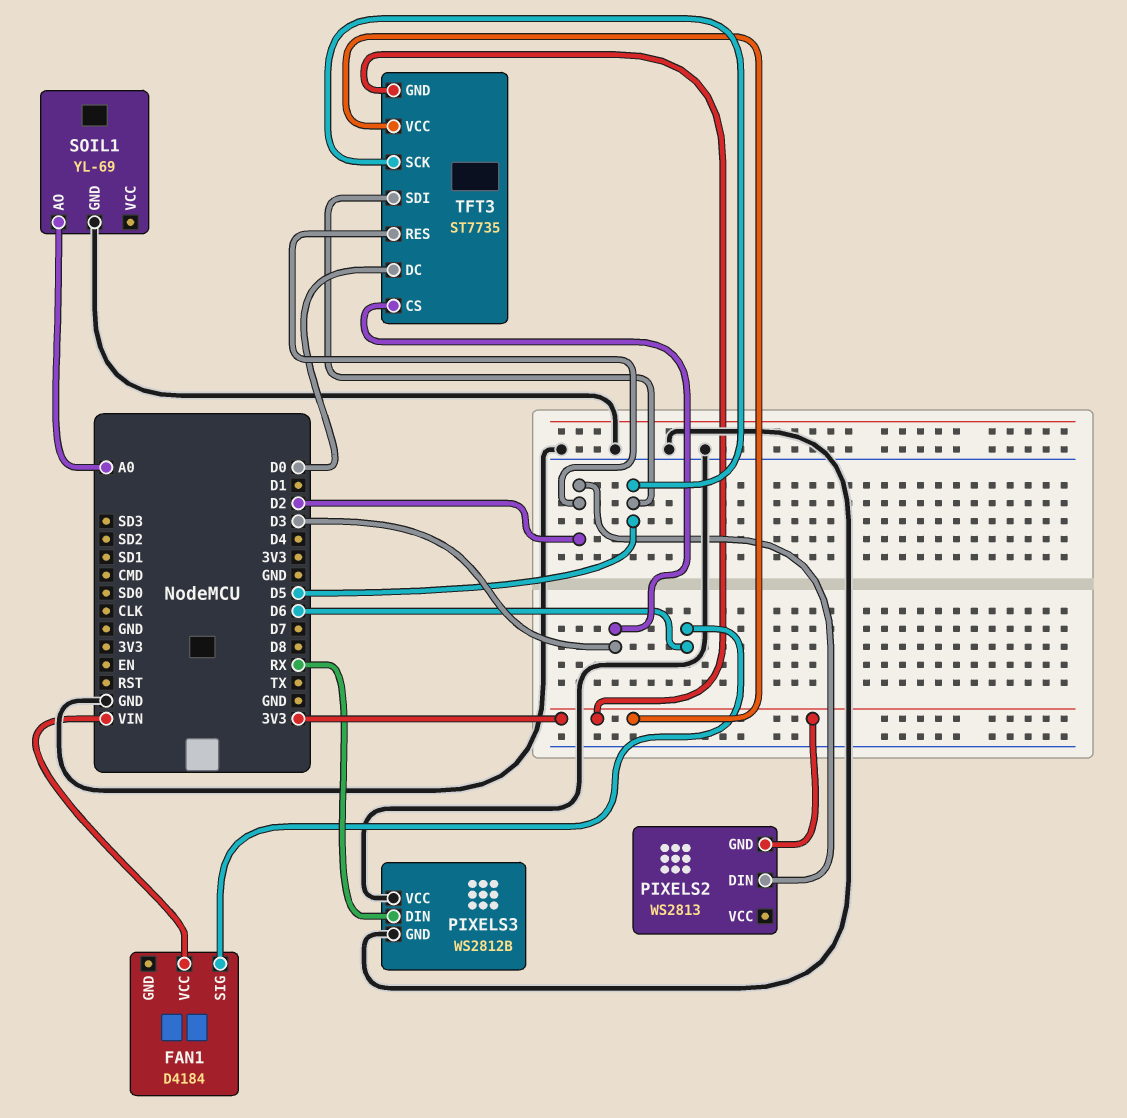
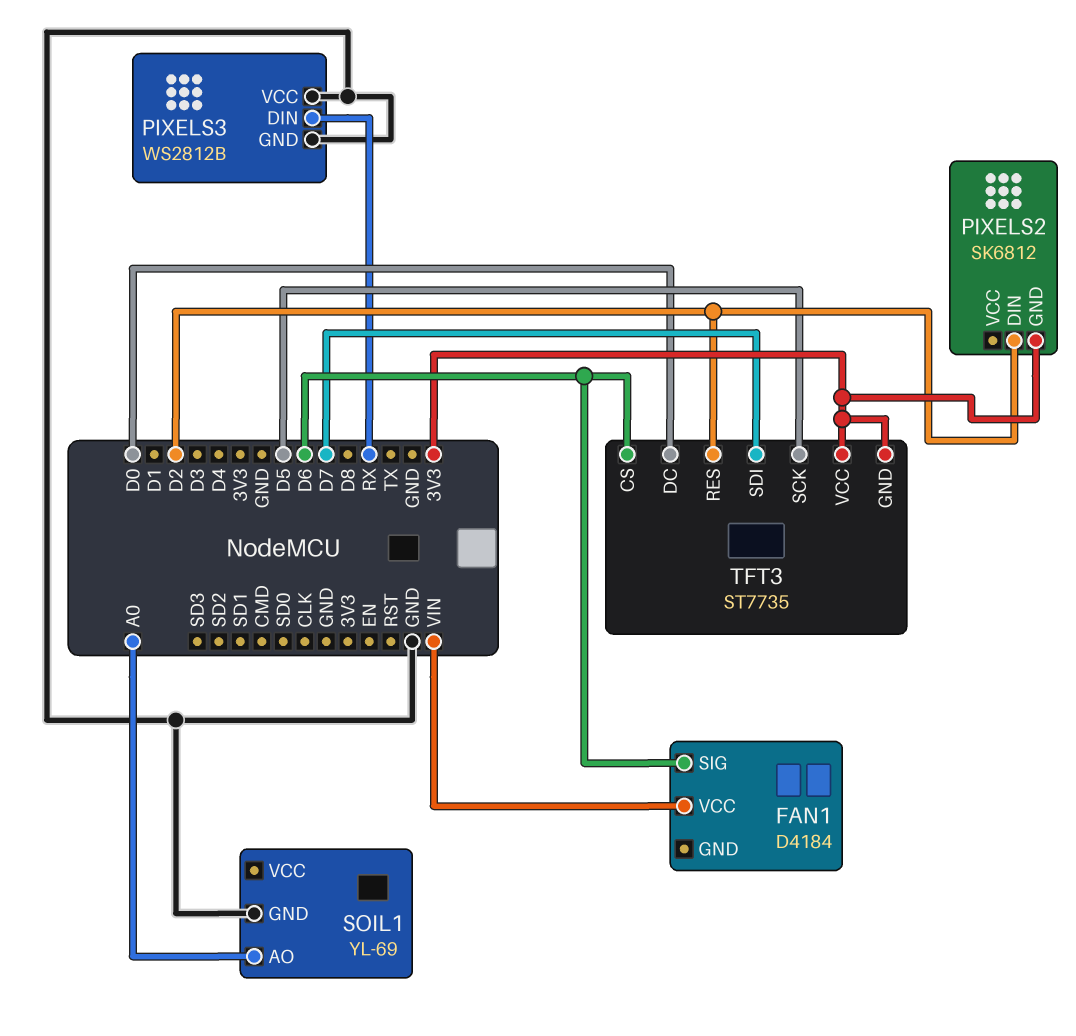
PIXELS2: WS2813 -> SK6812
TFT3 pin CS: D3 -> D6
TFT3 pin SDI: D5 -> D7

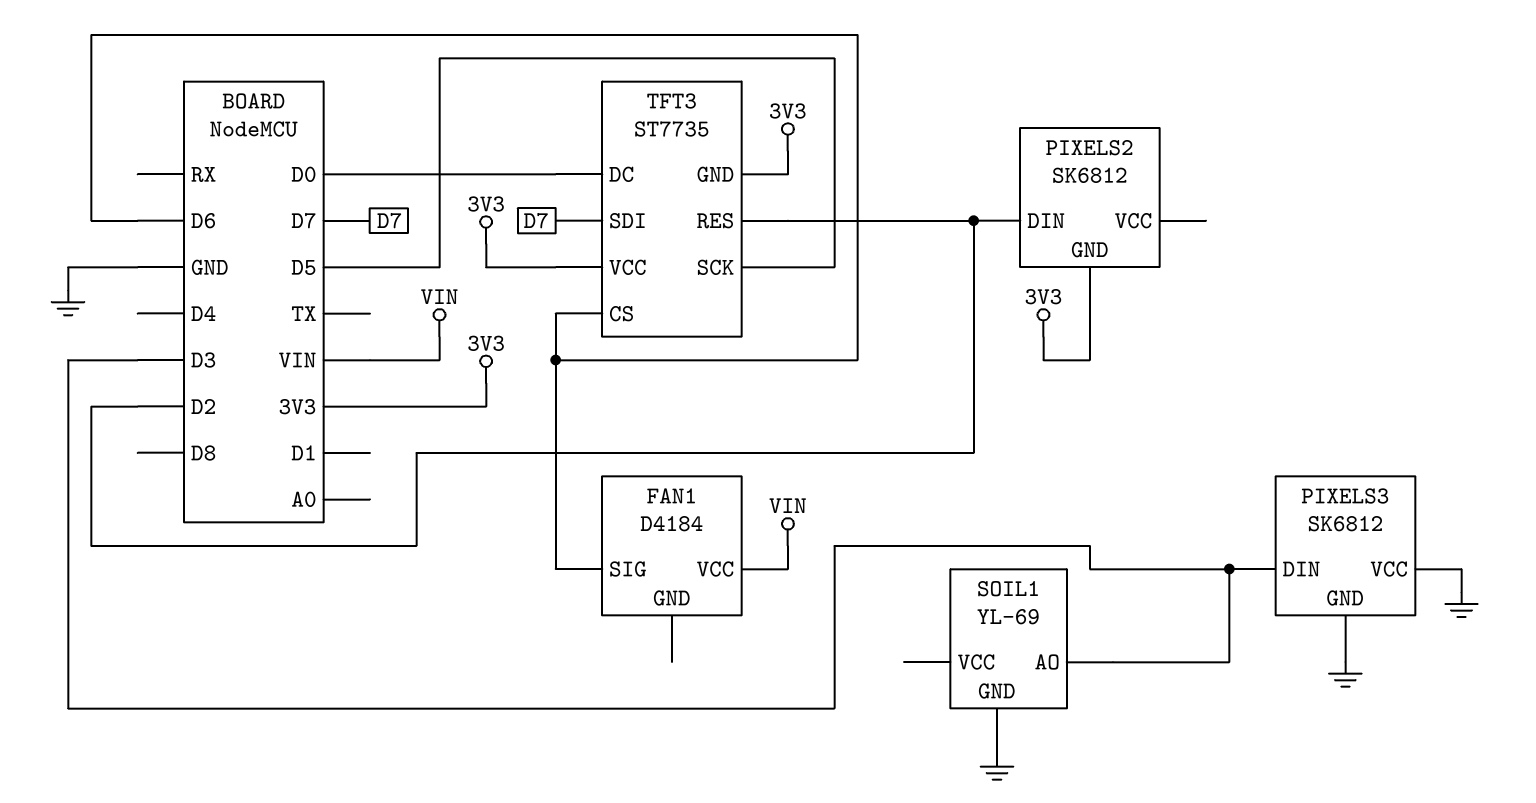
PIXELS3: WS2812B -> SK6812
PIXELS3 pin DIN: RX -> D3
SOIL1 pin AO: A0 -> D3

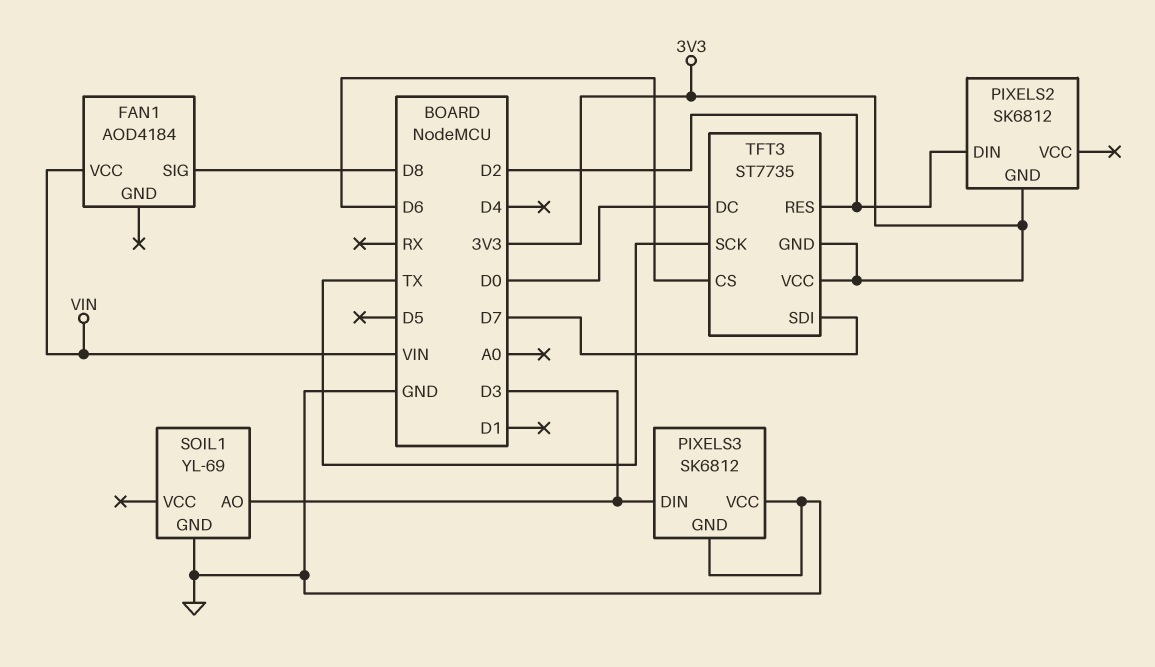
FAN1: D4184 -> AOD4184
FAN1 pin SIG: D6 -> D8
TFT3 pin SCK: D5 -> TX

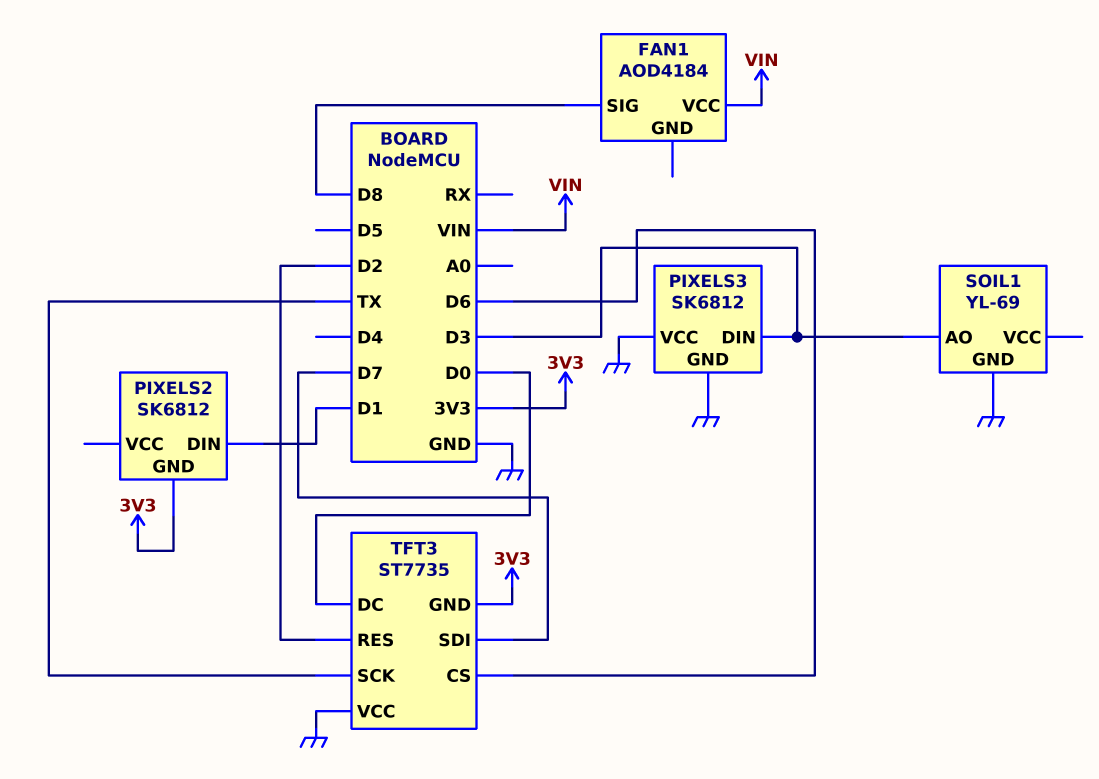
PIXELS2 pin DIN: D2 -> D1
TFT3 pin VCC: 3V3 -> GND

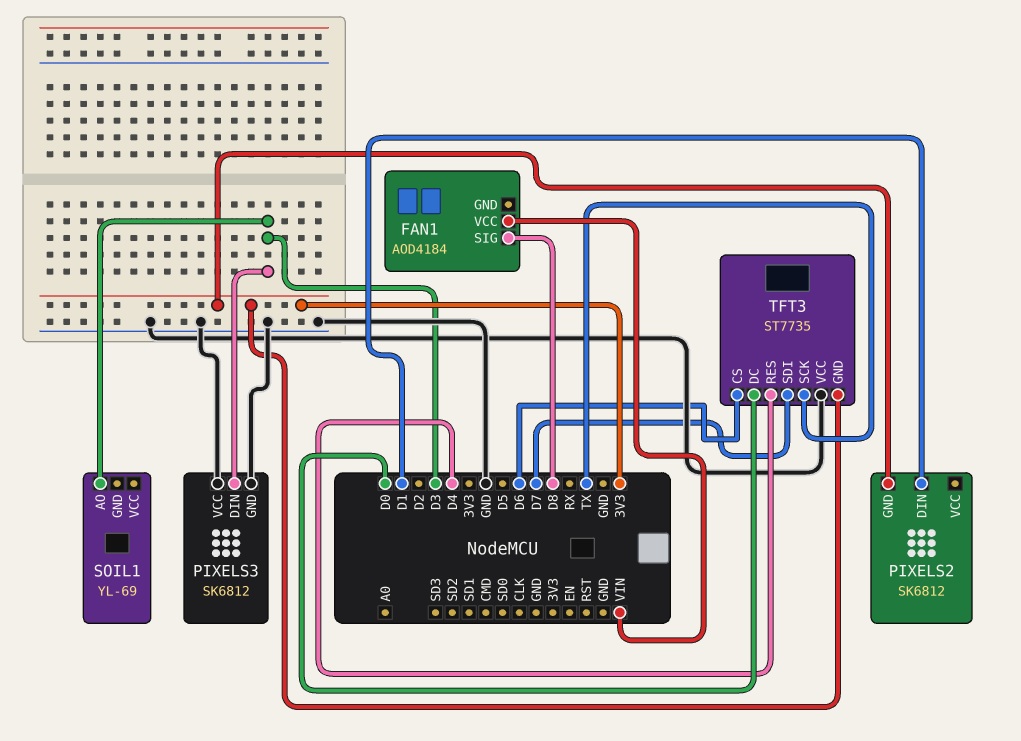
SOIL1 pin GND: GND -> none
TFT3 pin RES: D2 -> D4

